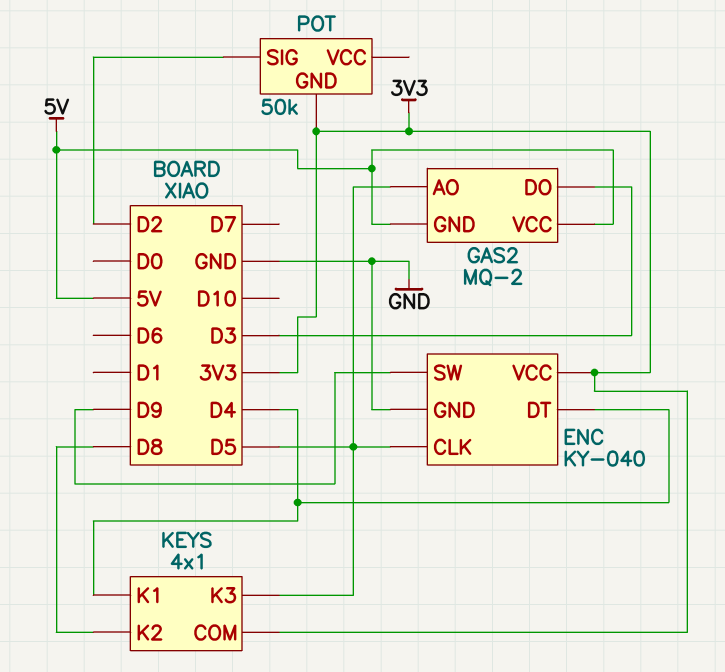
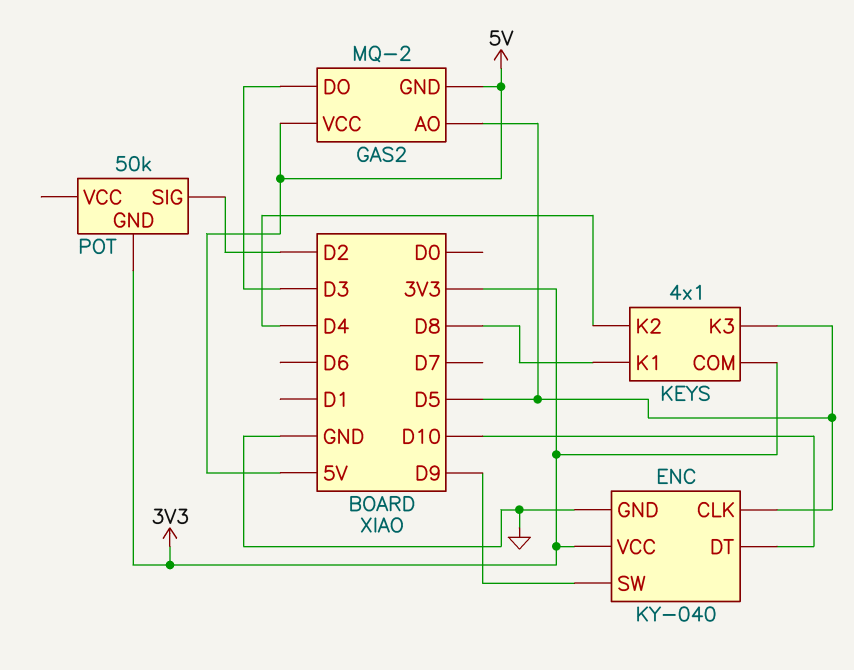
ENC pin DT: D4 -> D10
KEYS pin K1: D4 -> D8
KEYS pin K2: D8 -> D4

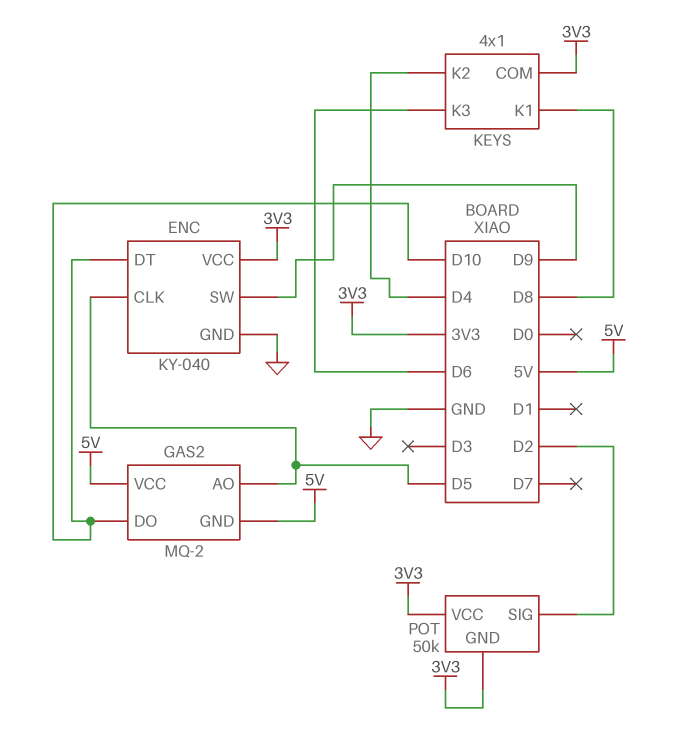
GAS2 pin DO: D3 -> D10
KEYS pin K3: D5 -> D6
POT pin VCC: none -> 3V3

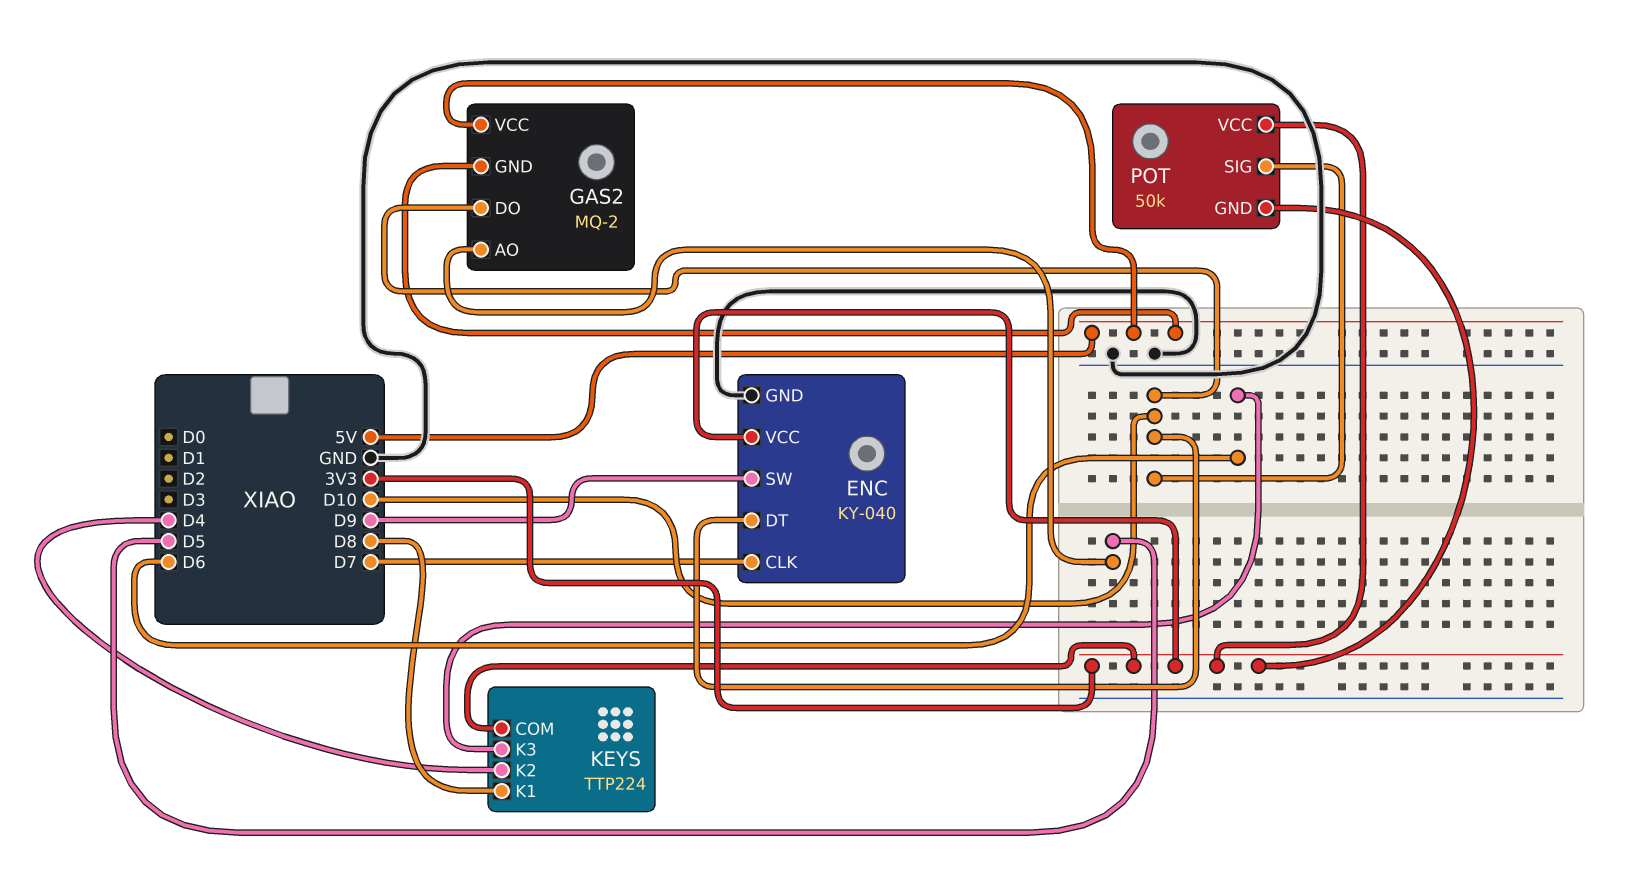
ENC pin CLK: D5 -> D7
KEYS: 4x1 -> TTP224
POT pin SIG: D2 -> D10

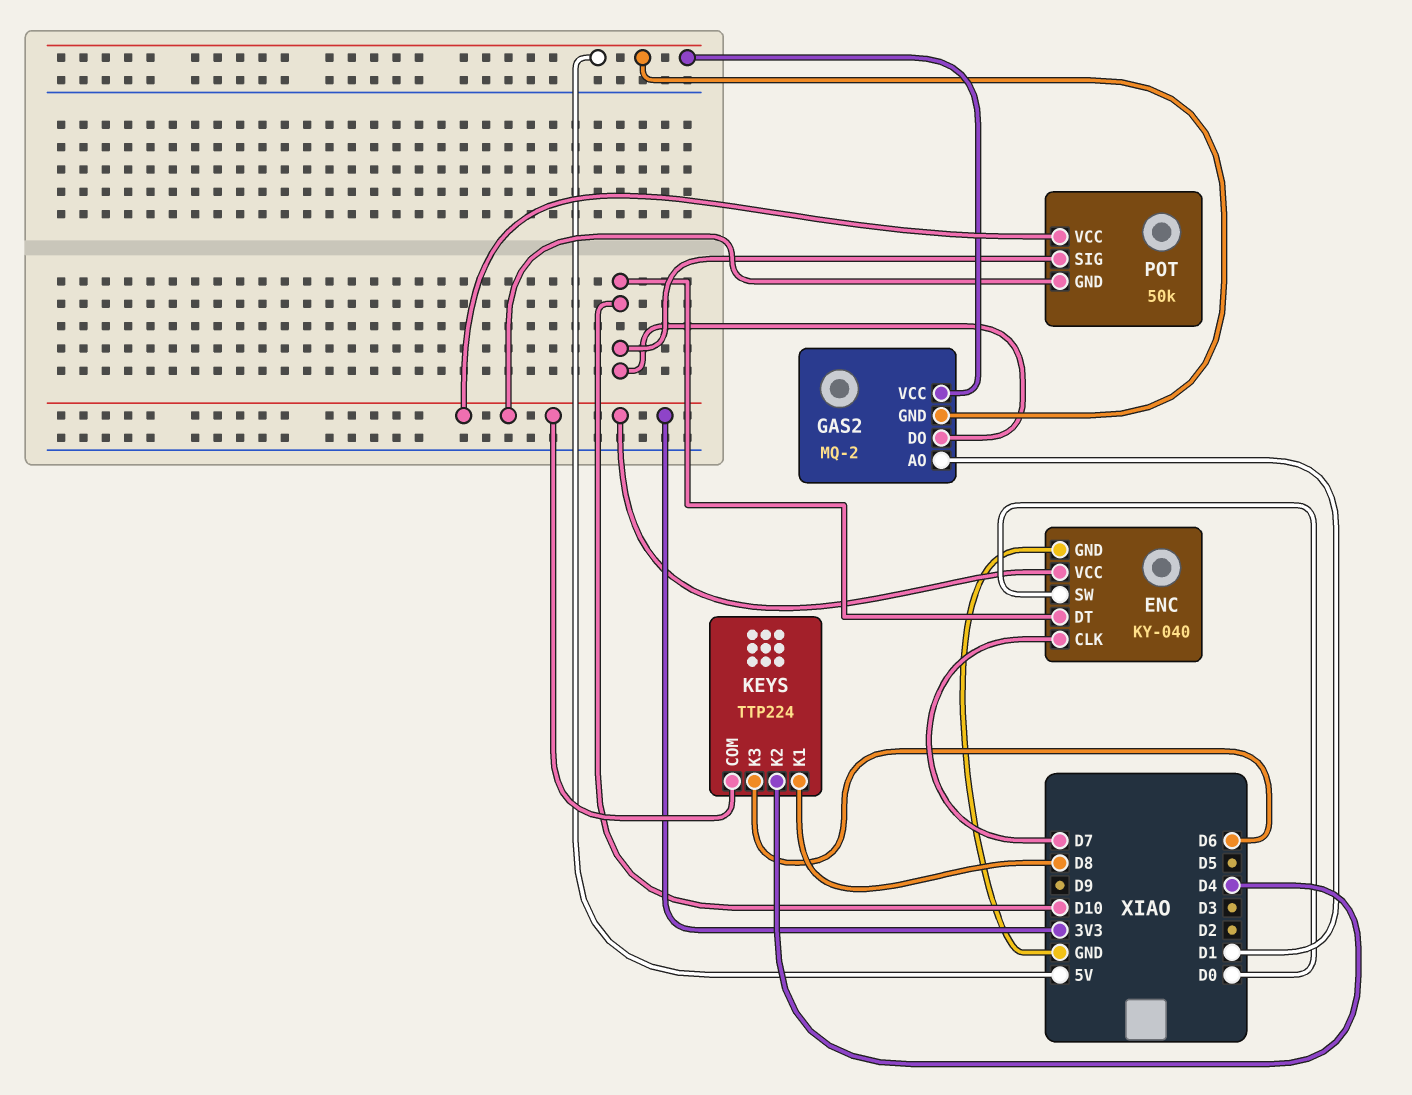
ENC pin SW: D9 -> D0
GAS2 pin AO: D5 -> D1

